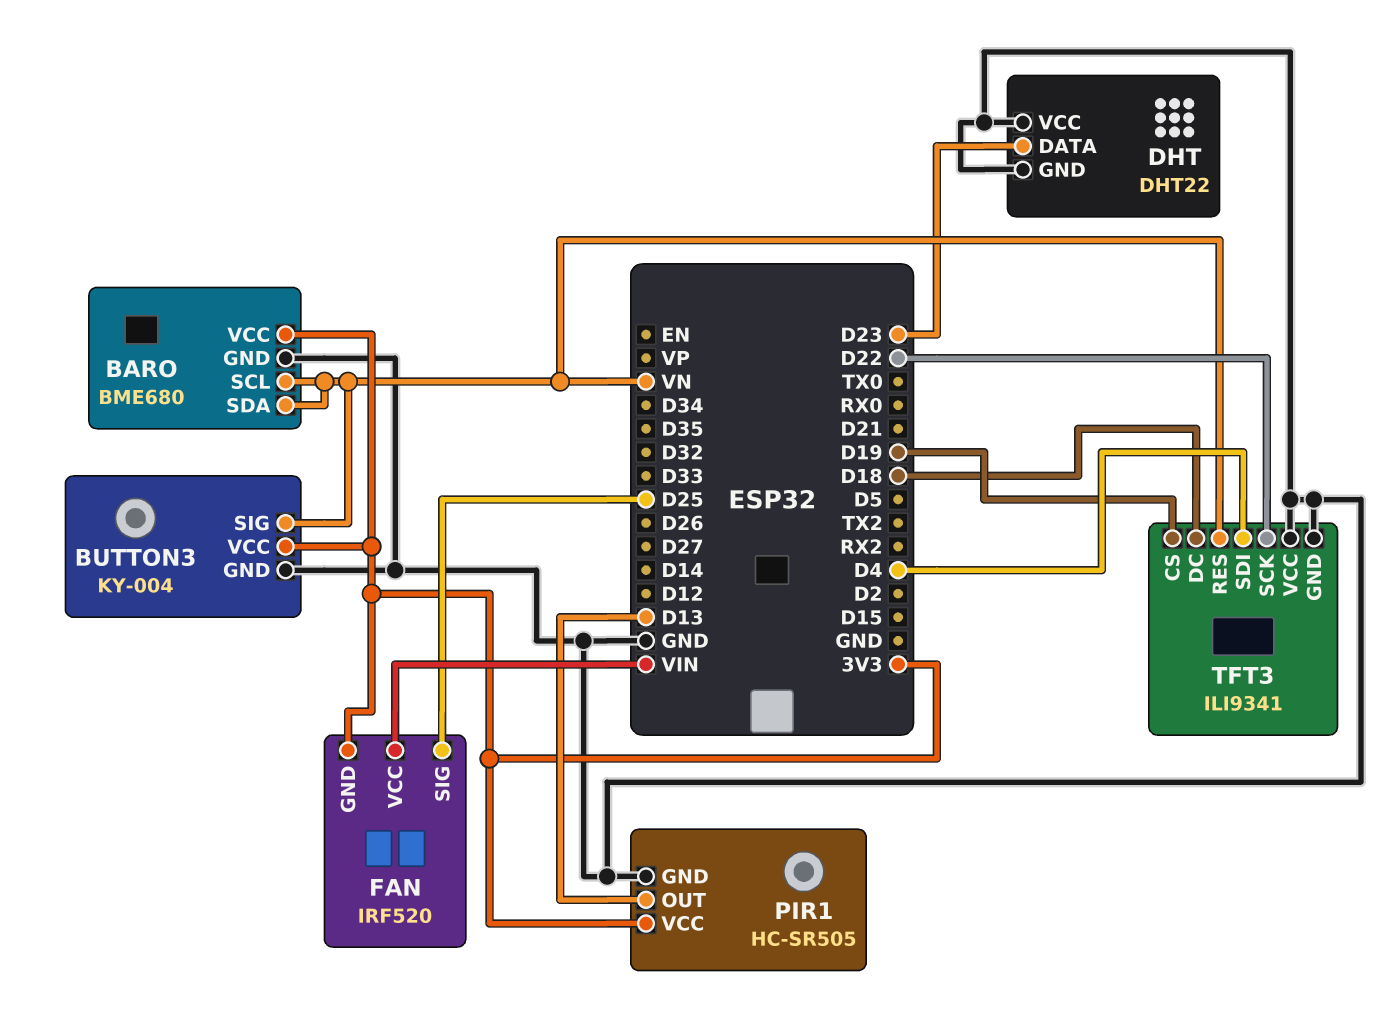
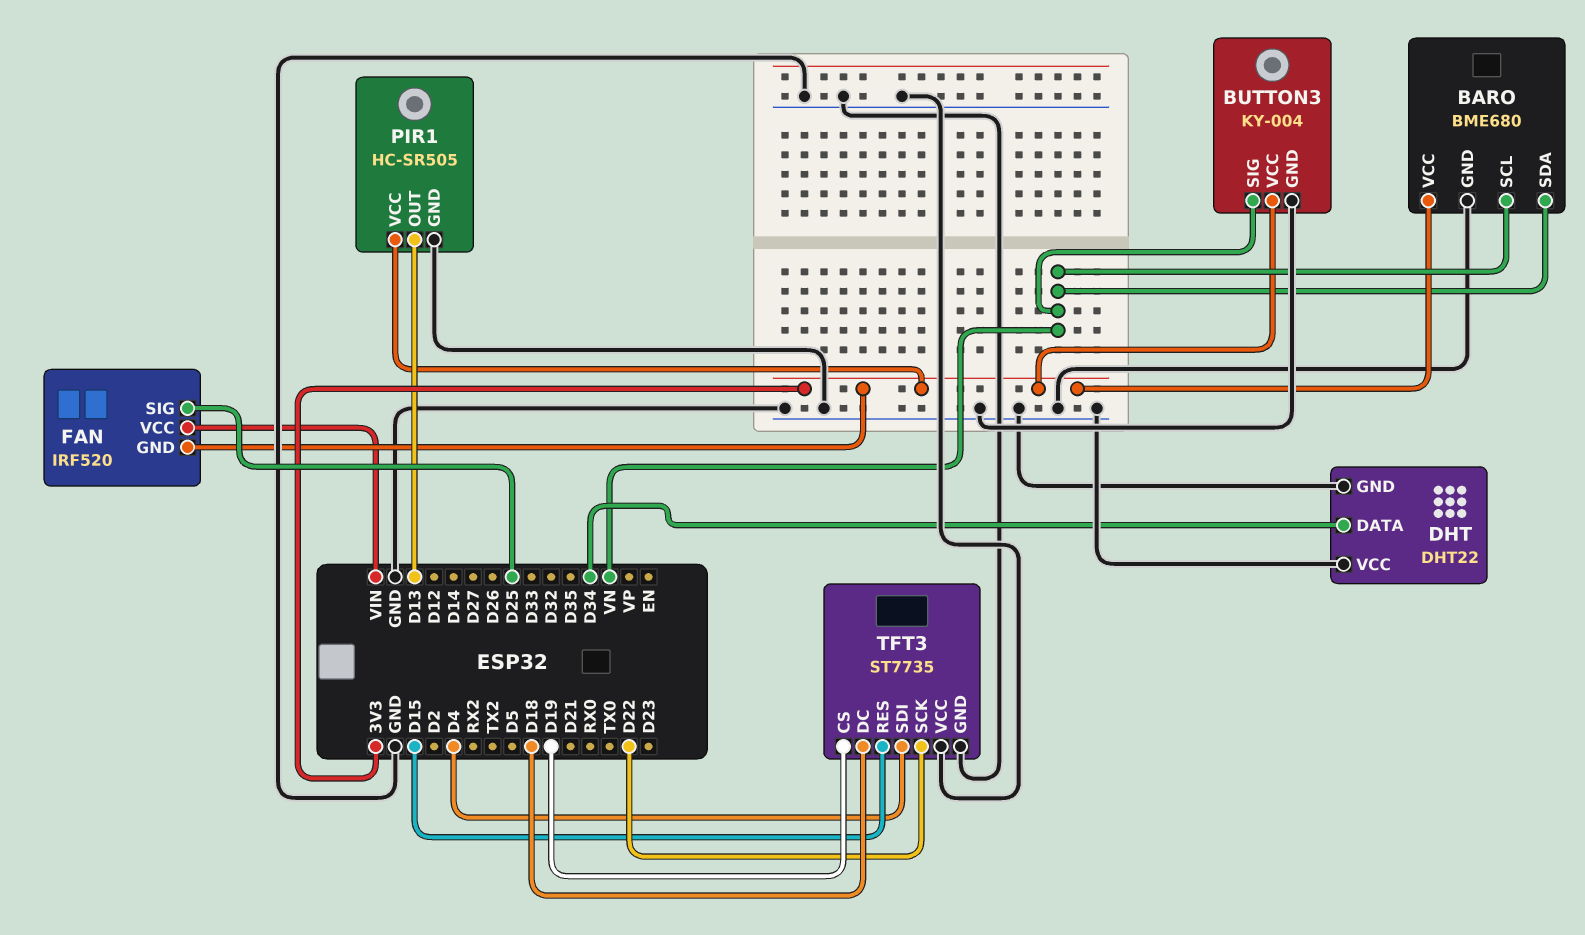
DHT pin DATA: D23 -> D34
TFT3: ILI9341 -> ST7735
TFT3 pin RES: VN -> D15

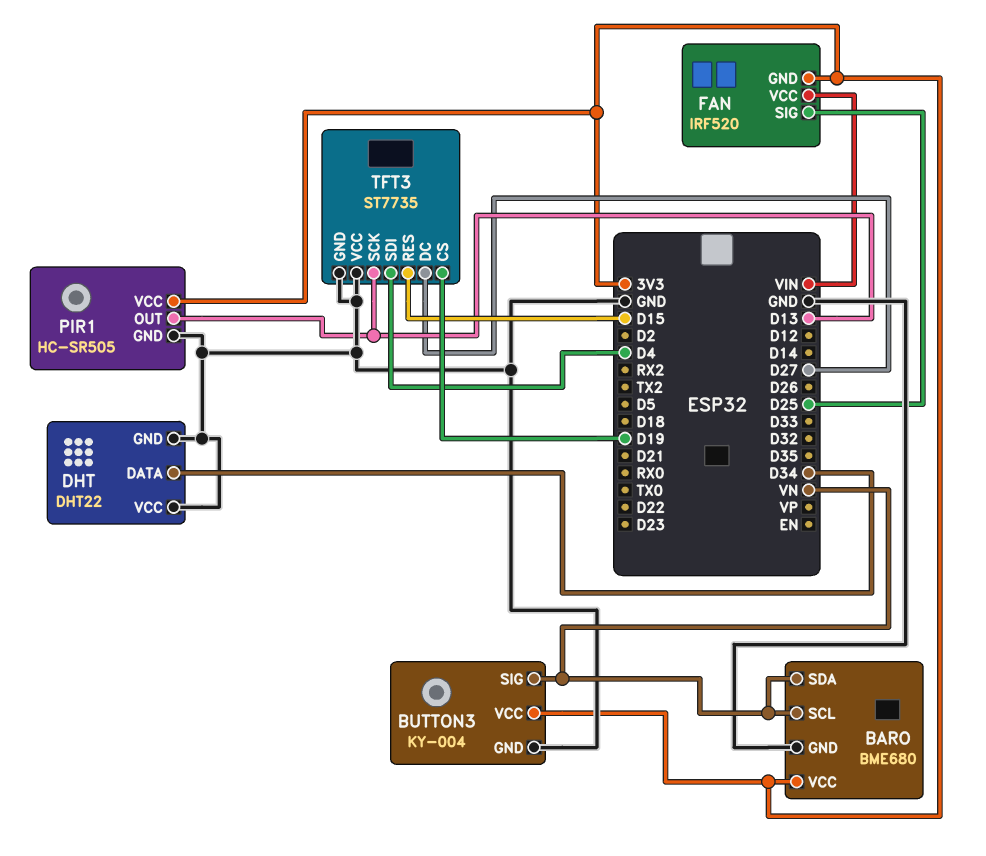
TFT3 pin DC: D18 -> D27
TFT3 pin SCK: D22 -> D13

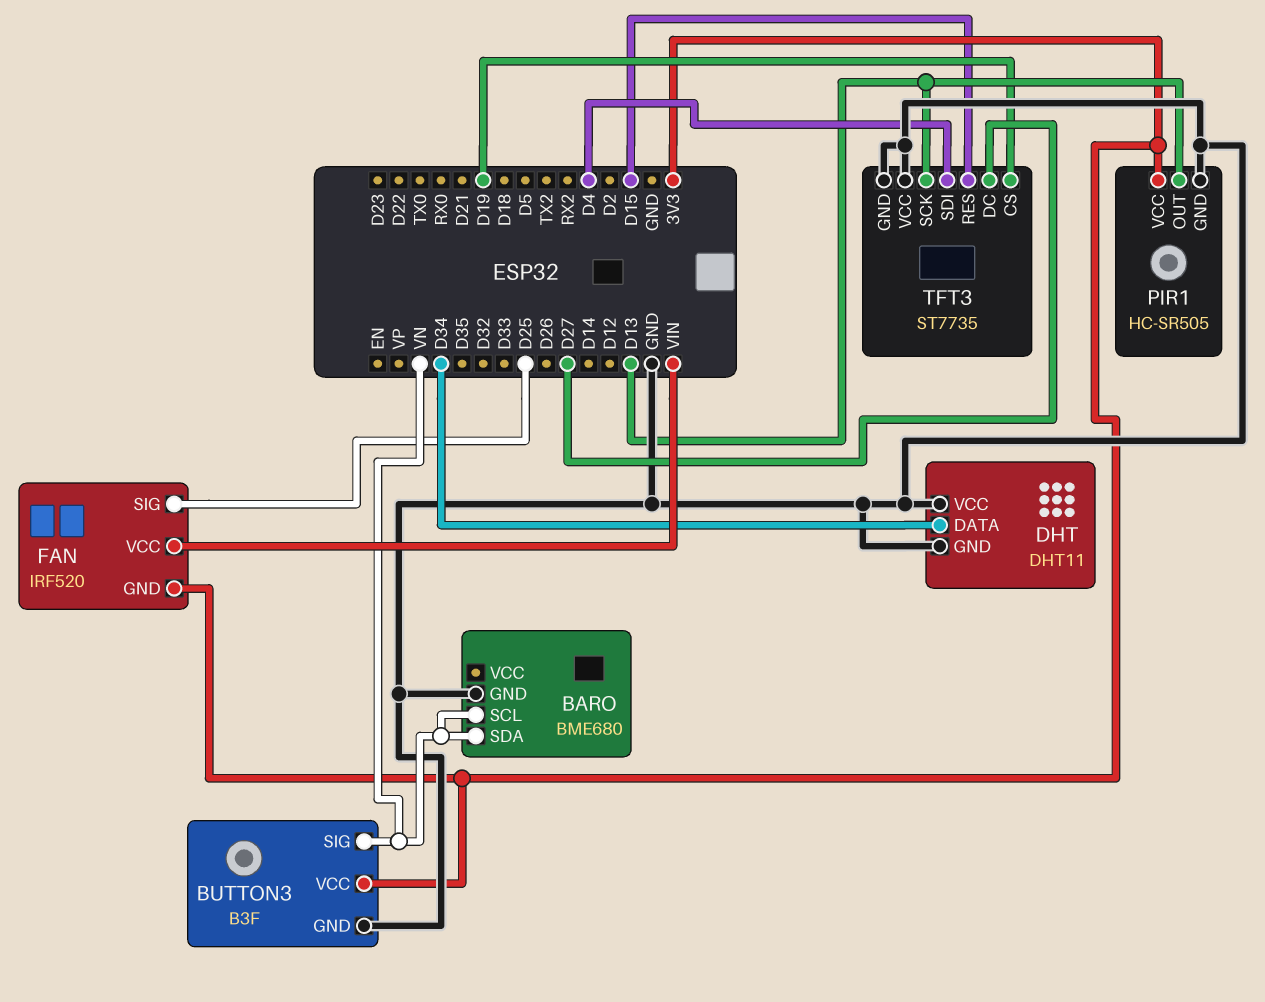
BARO pin VCC: 3V3 -> none
BUTTON3: KY-004 -> B3F
DHT: DHT22 -> DHT11

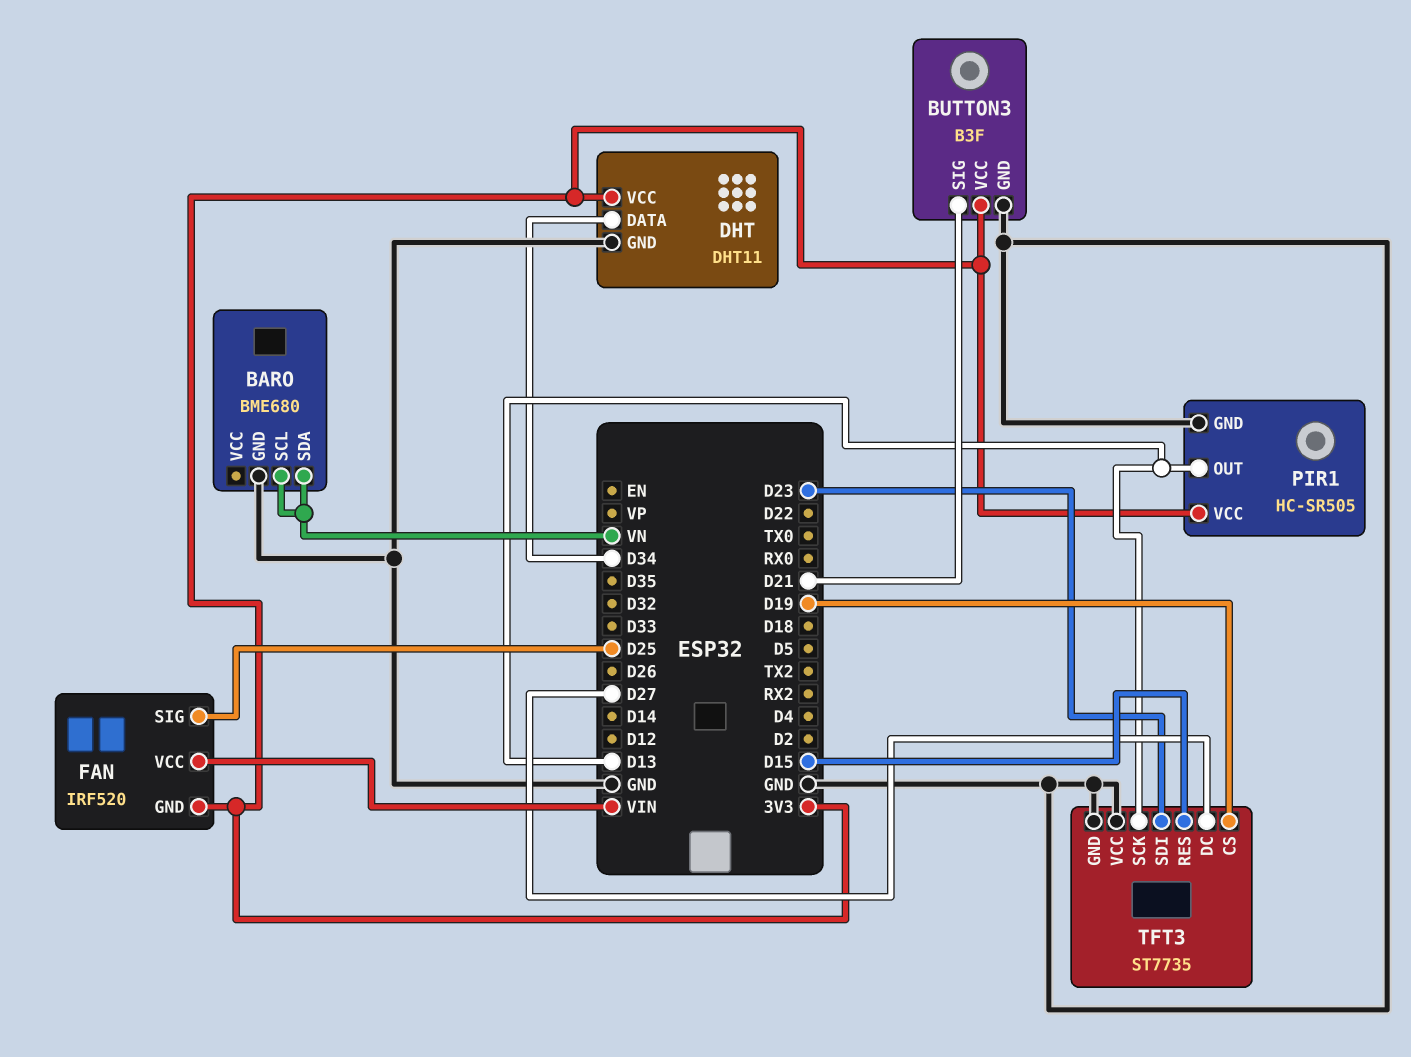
BUTTON3 pin SIG: VN -> D21
DHT pin VCC: GND -> 3V3
TFT3 pin SDI: D4 -> D23

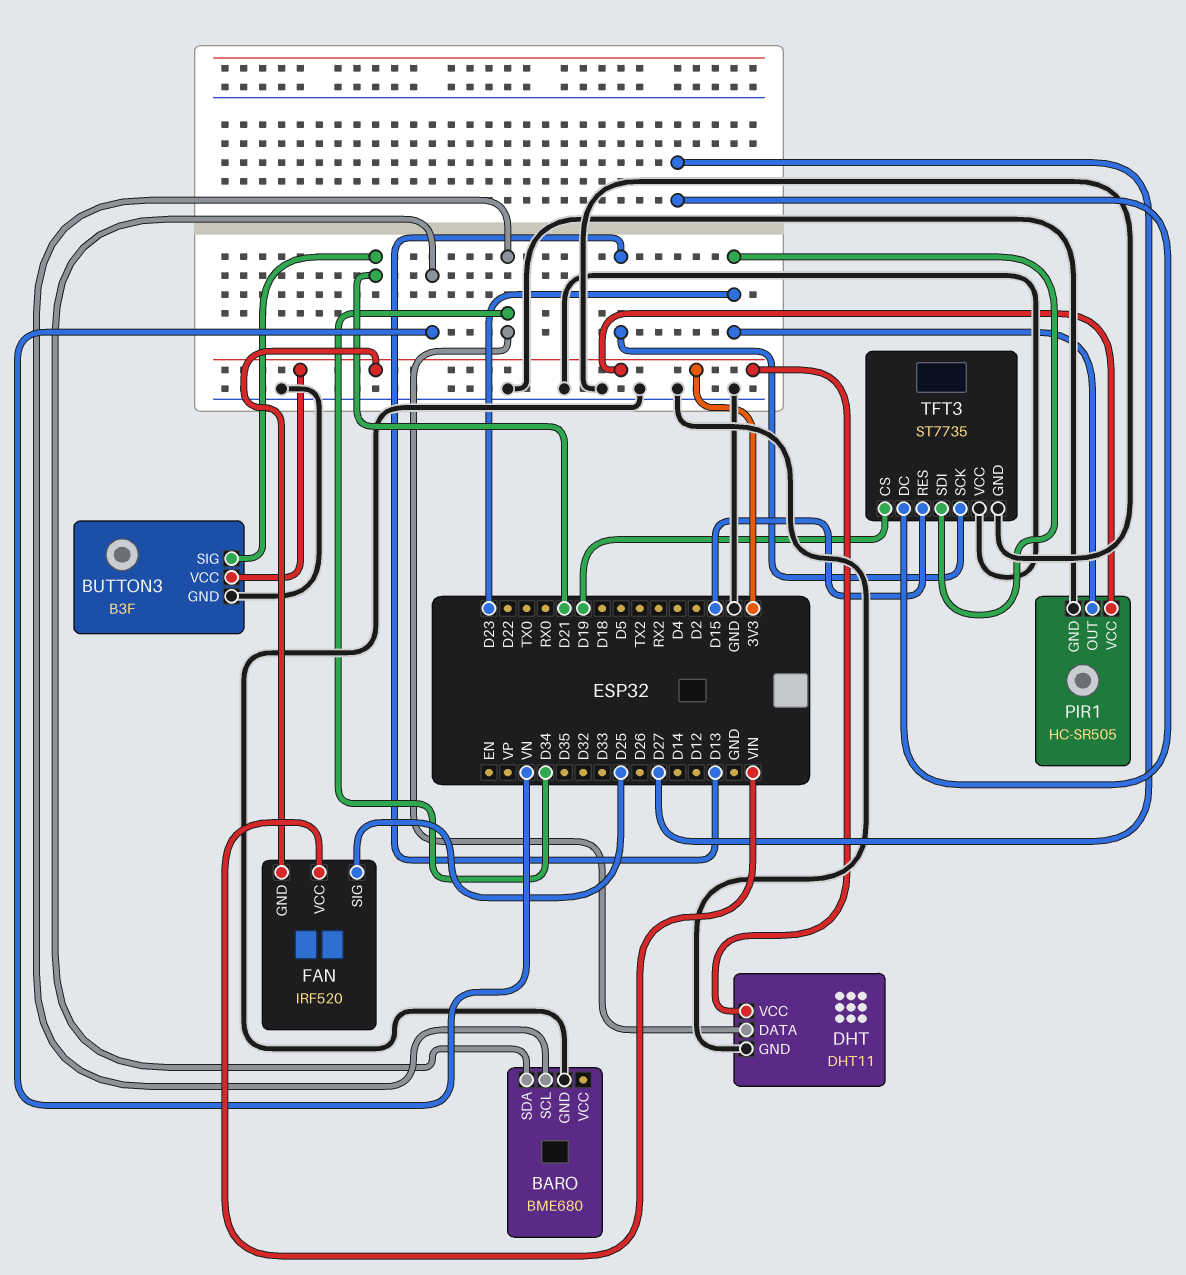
BARO pin SCL: VN -> D34
PIR1 pin OUT: D13 -> D23

